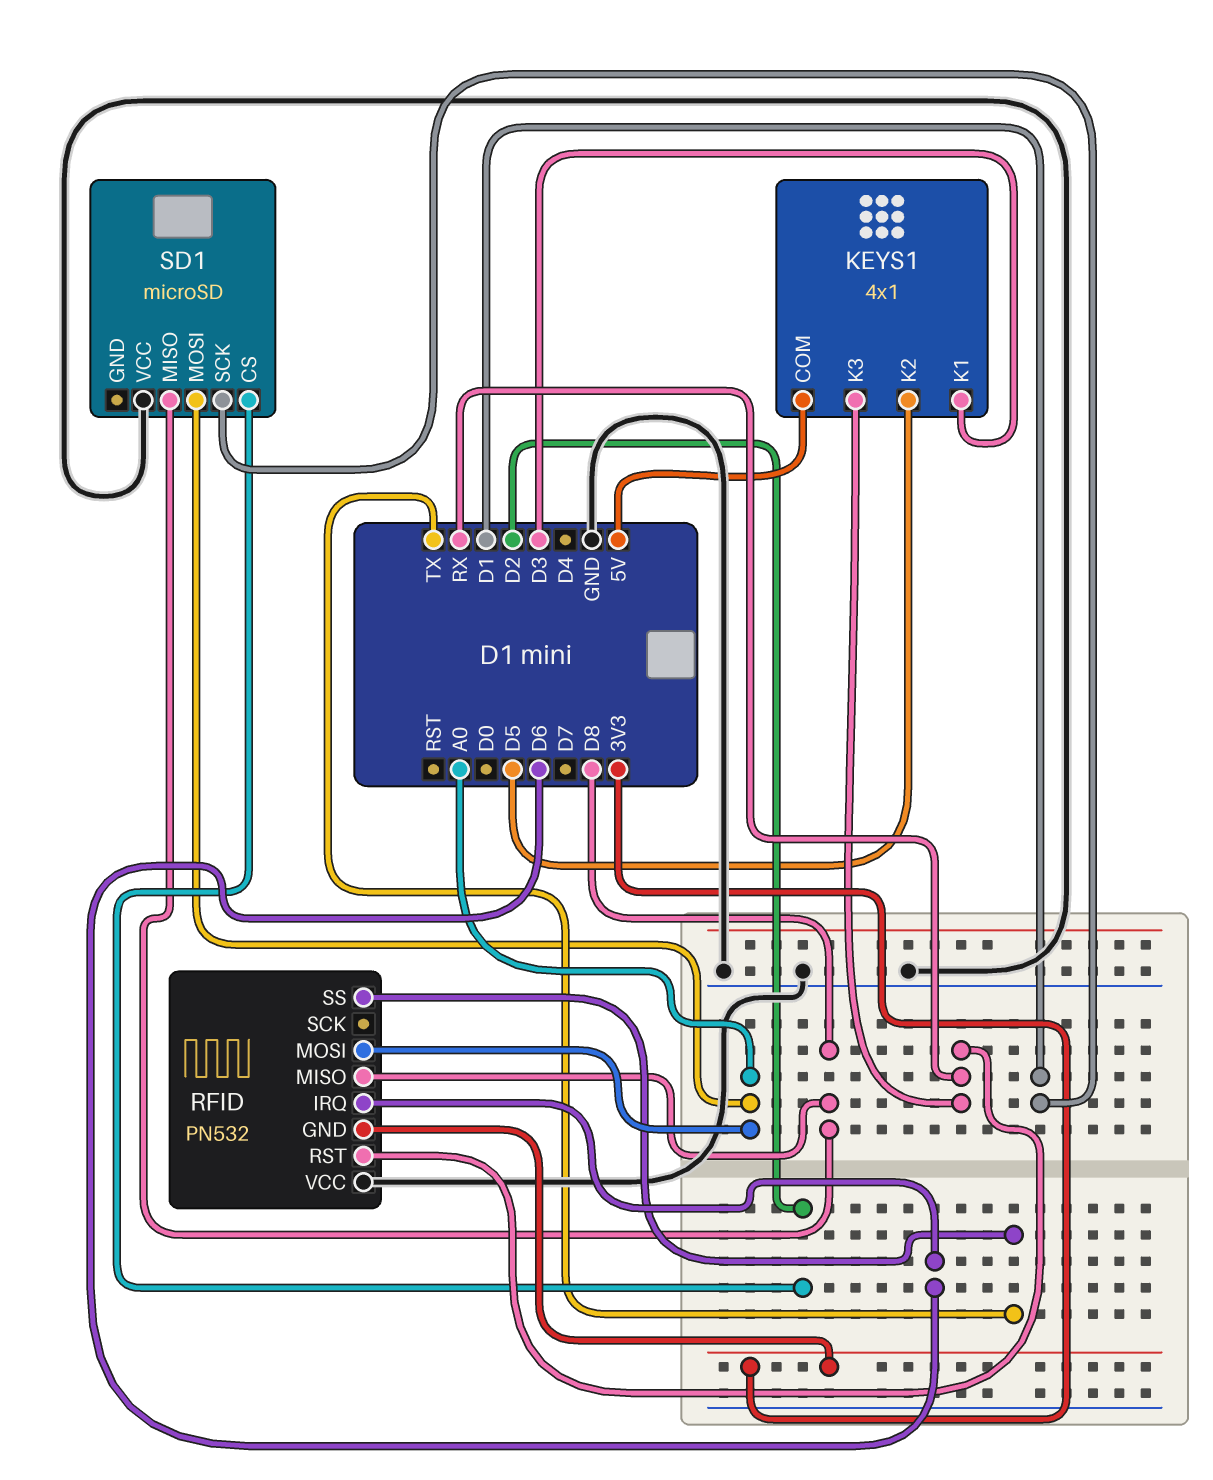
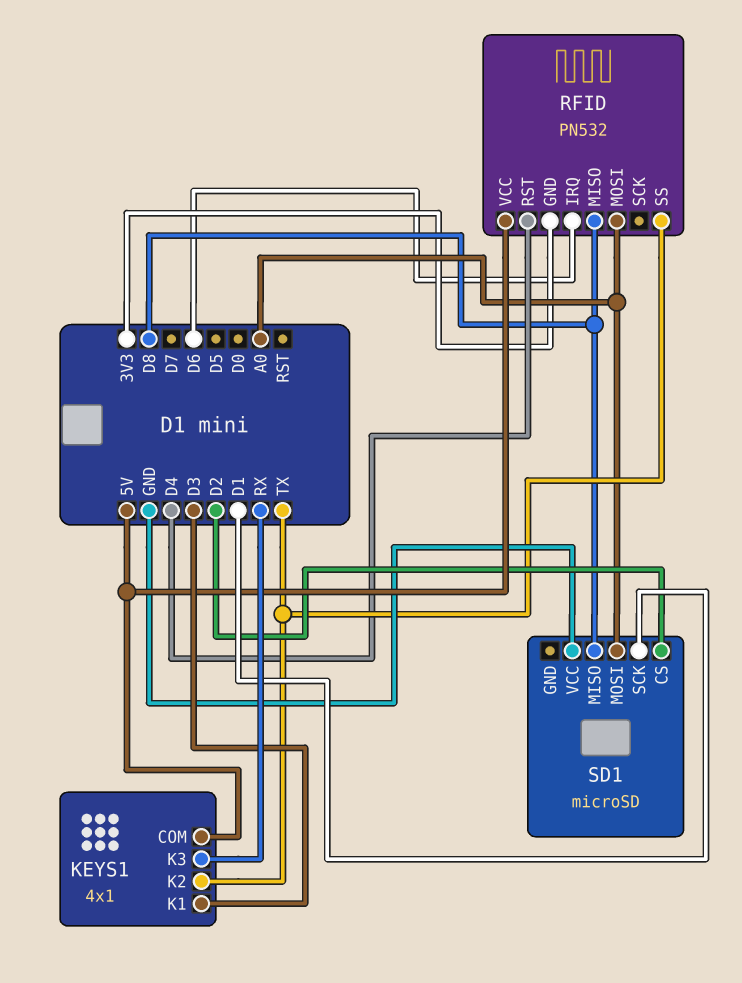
KEYS1 pin K2: D5 -> TX
RFID pin RST: RX -> D4
RFID pin VCC: GND -> 5V

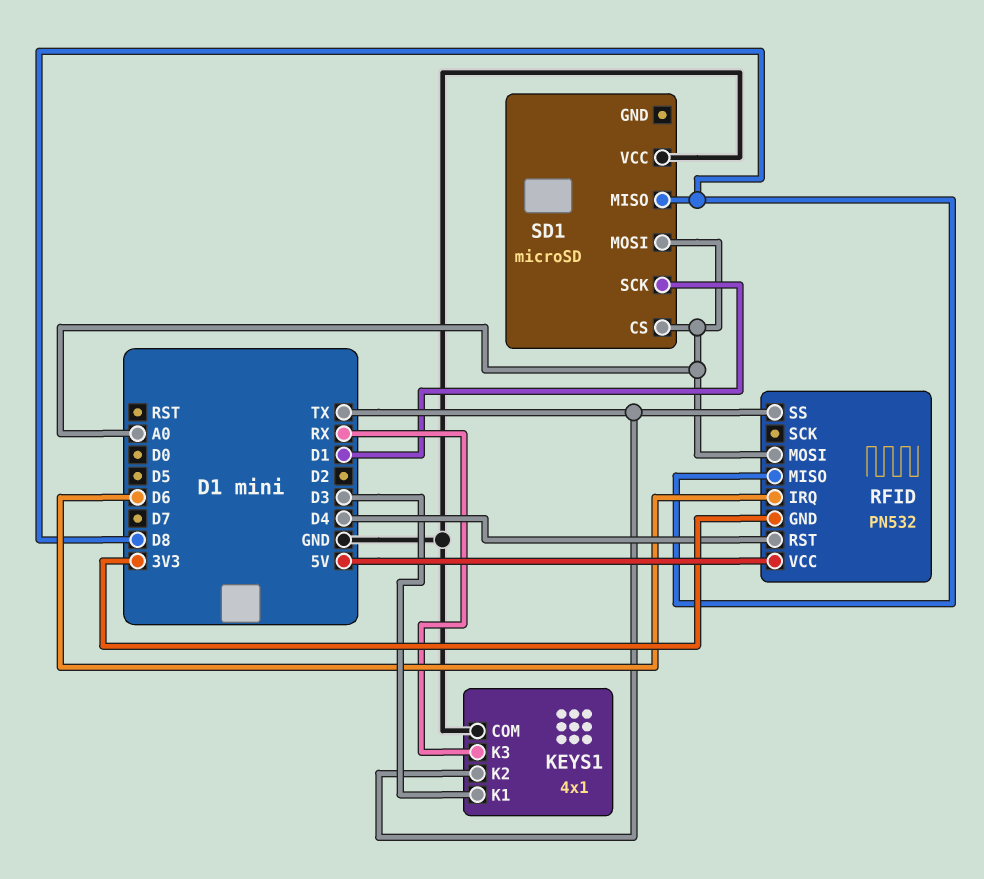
KEYS1 pin COM: 5V -> GND
SD1 pin CS: D2 -> A0

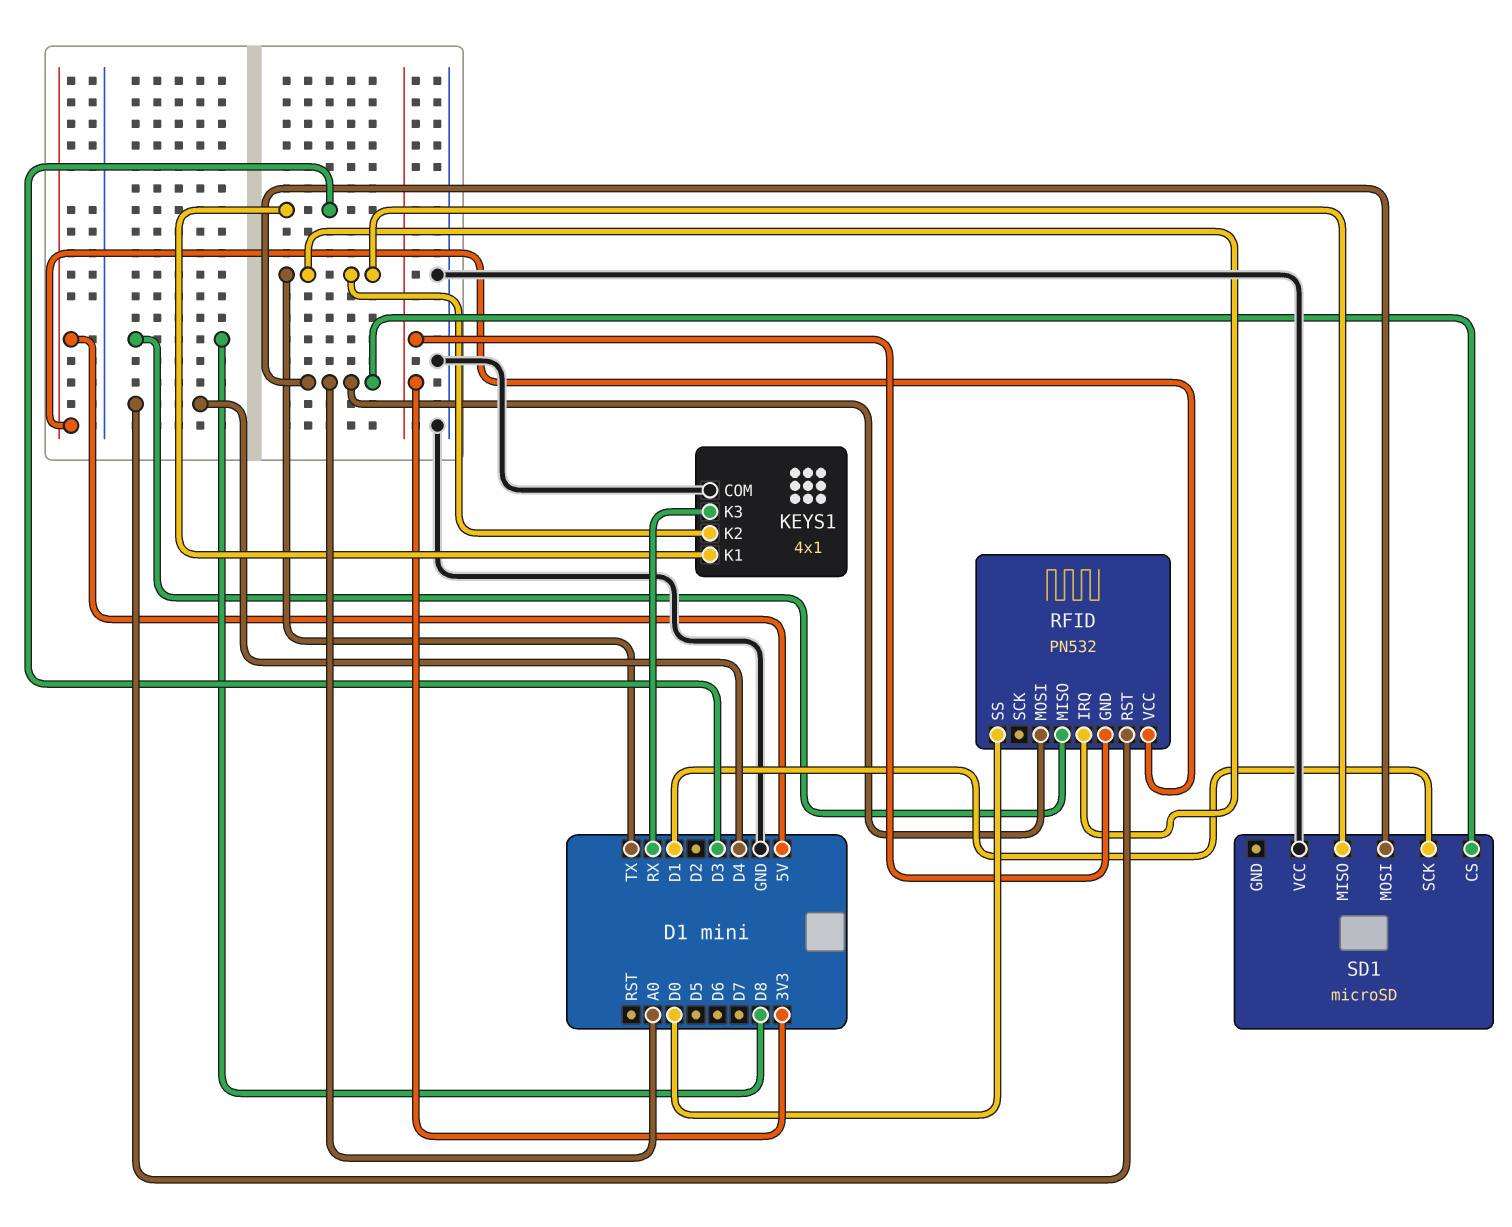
RFID pin IRQ: D6 -> TX
RFID pin SS: TX -> D0
SD1 pin MISO: D8 -> TX

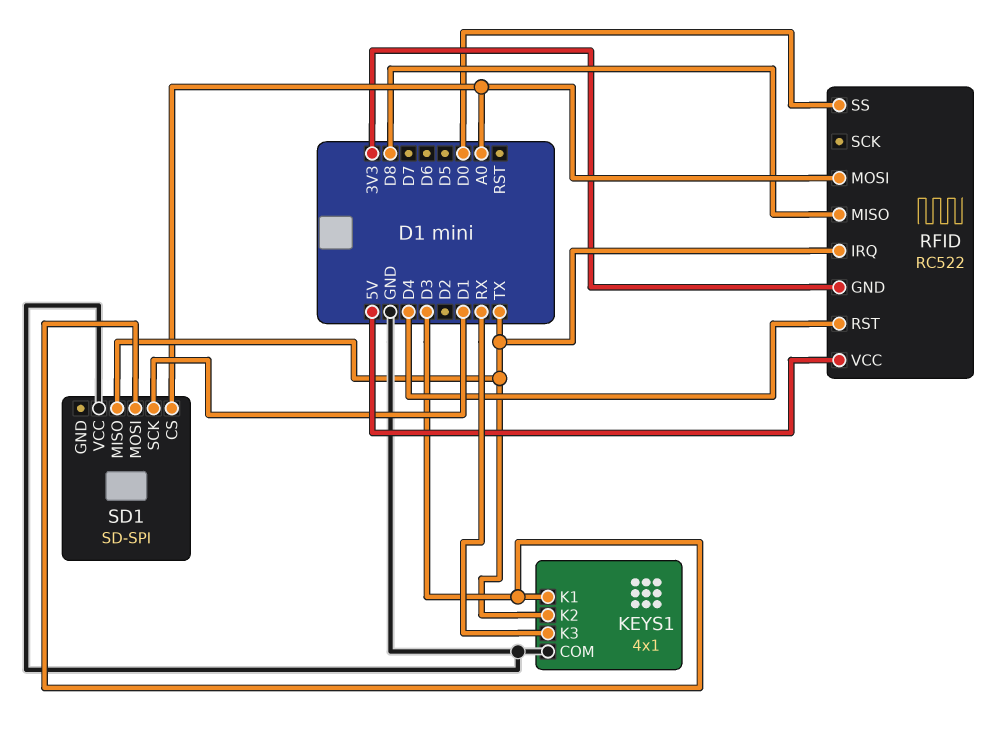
RFID: PN532 -> RC522
SD1: microSD -> SD-SPI
SD1 pin MOSI: A0 -> D3

